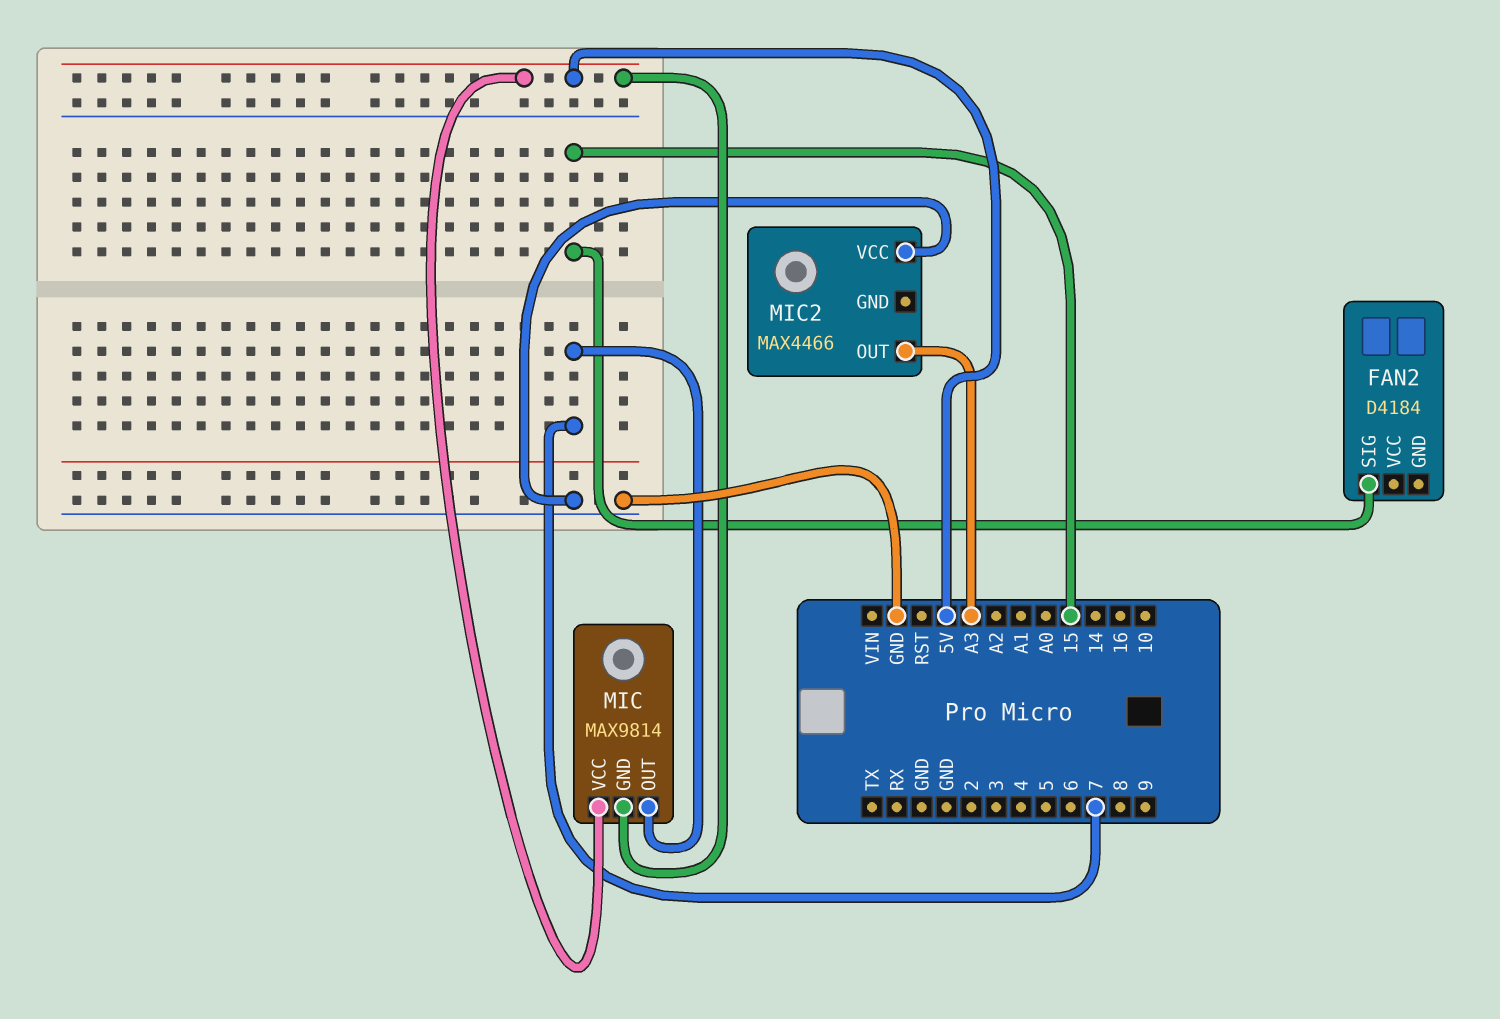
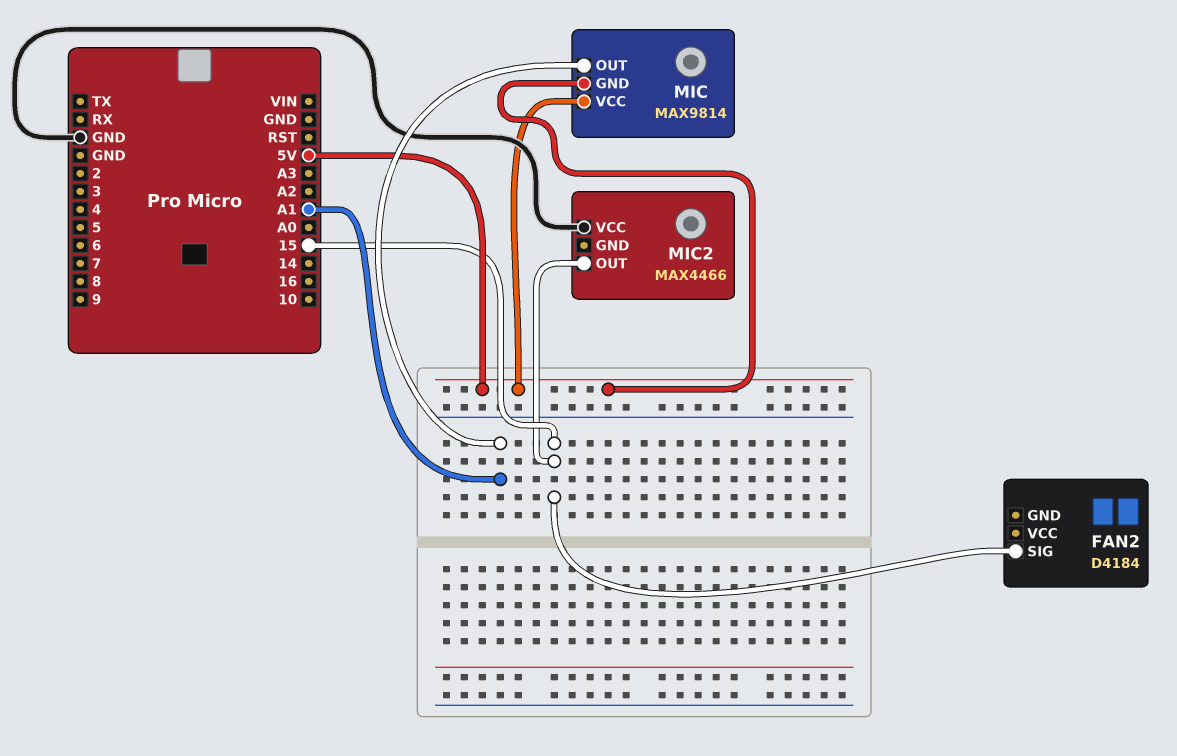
MIC pin OUT: 7 -> A1
MIC2 pin OUT: A3 -> 15

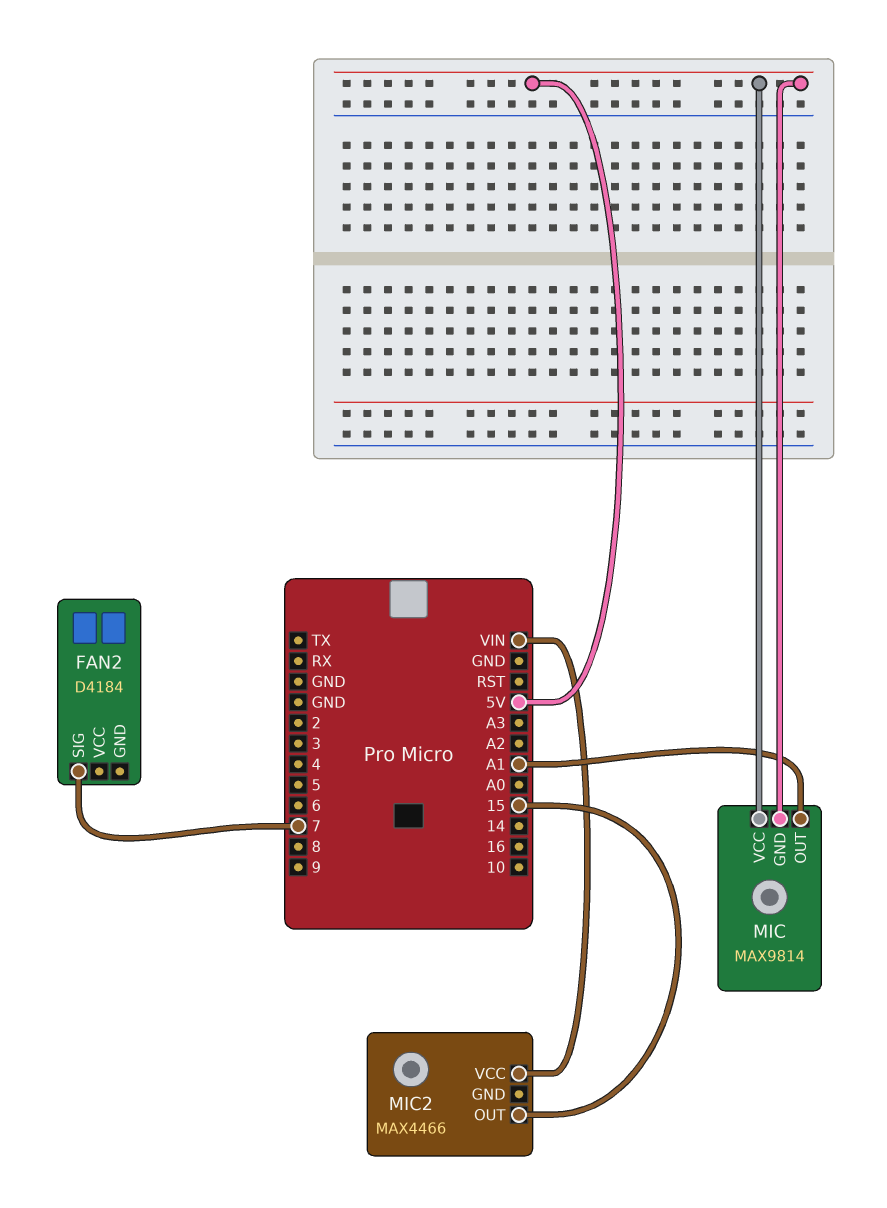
FAN2 pin SIG: 15 -> 7
MIC2 pin VCC: GND -> VIN

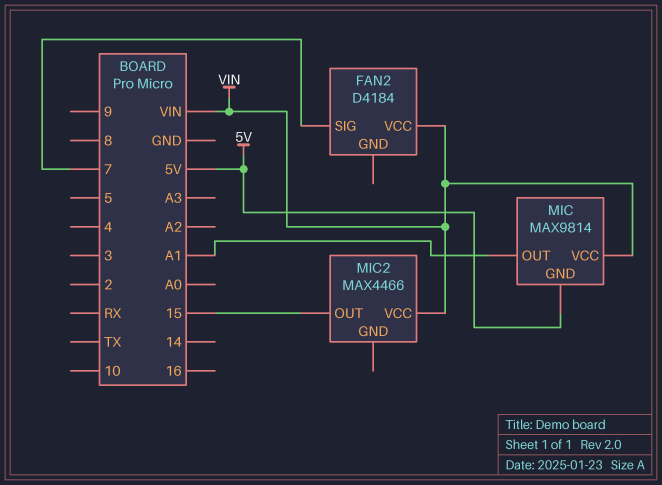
FAN2 pin VCC: none -> VIN
MIC pin VCC: 5V -> VIN

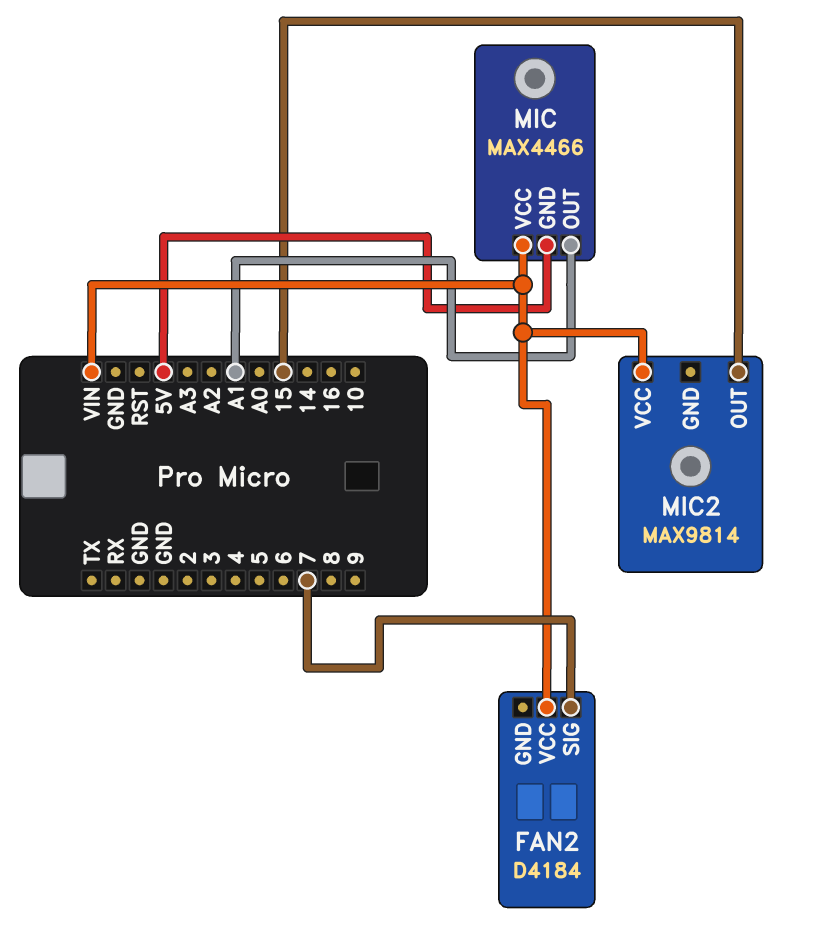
MIC: MAX9814 -> MAX4466
MIC2: MAX4466 -> MAX9814

